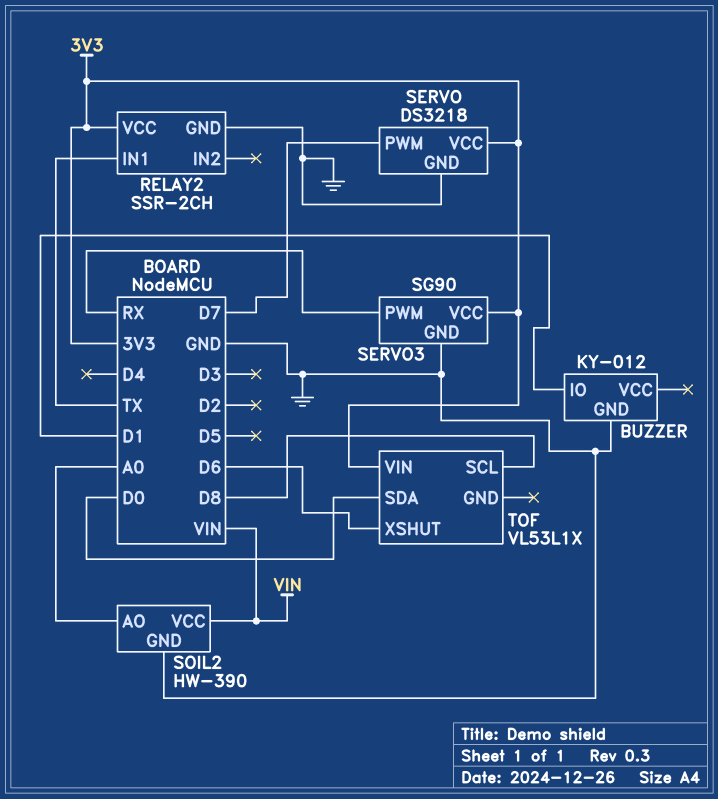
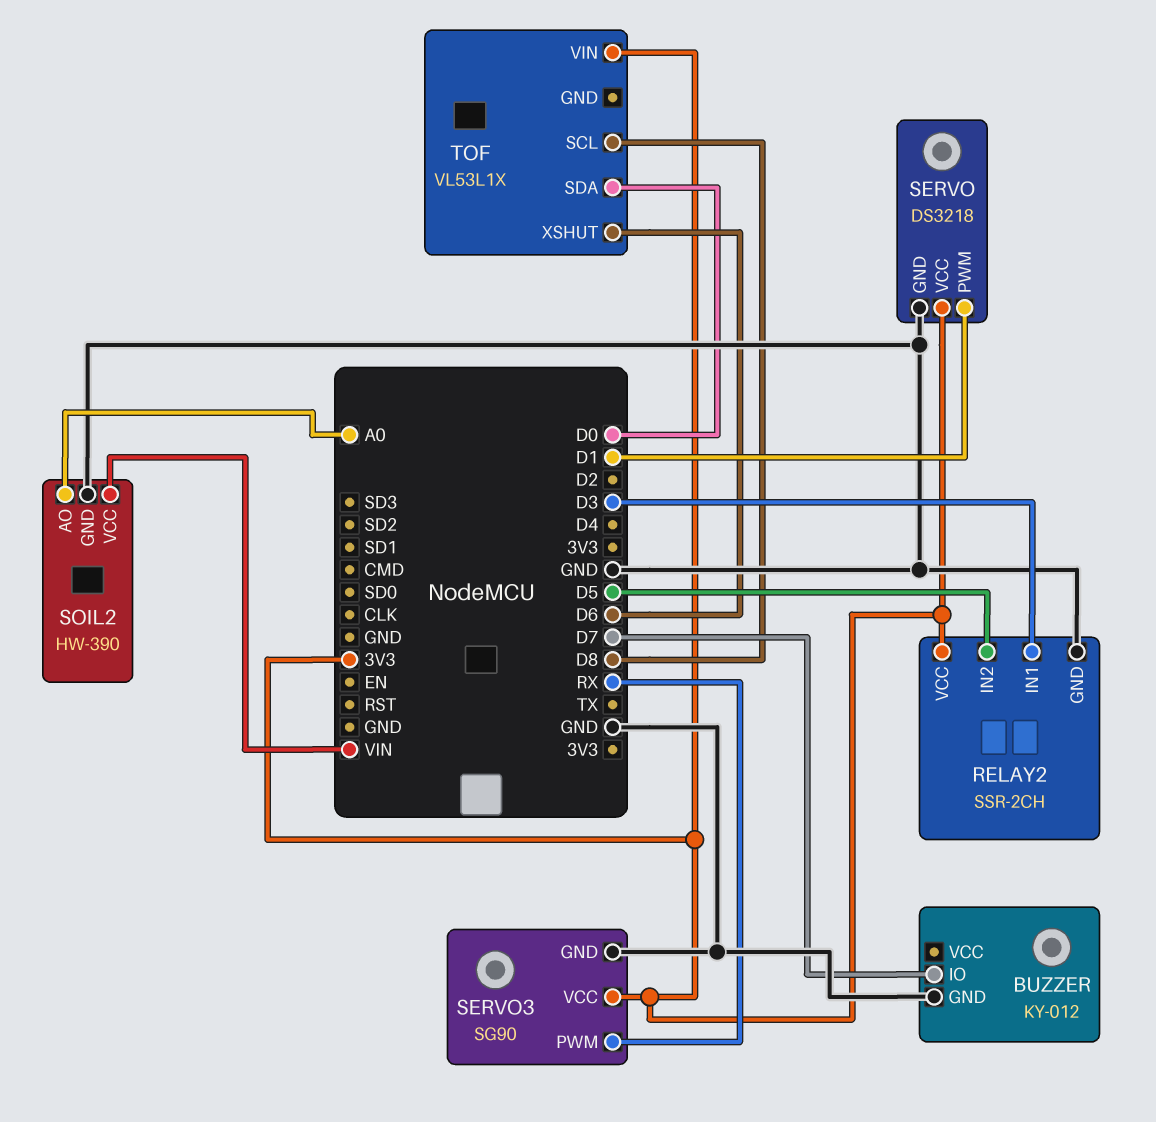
BUZZER pin IO: D1 -> D7
RELAY2 pin IN1: TX -> D3
RELAY2 pin IN2: none -> D5
SERVO pin PWM: D7 -> D1

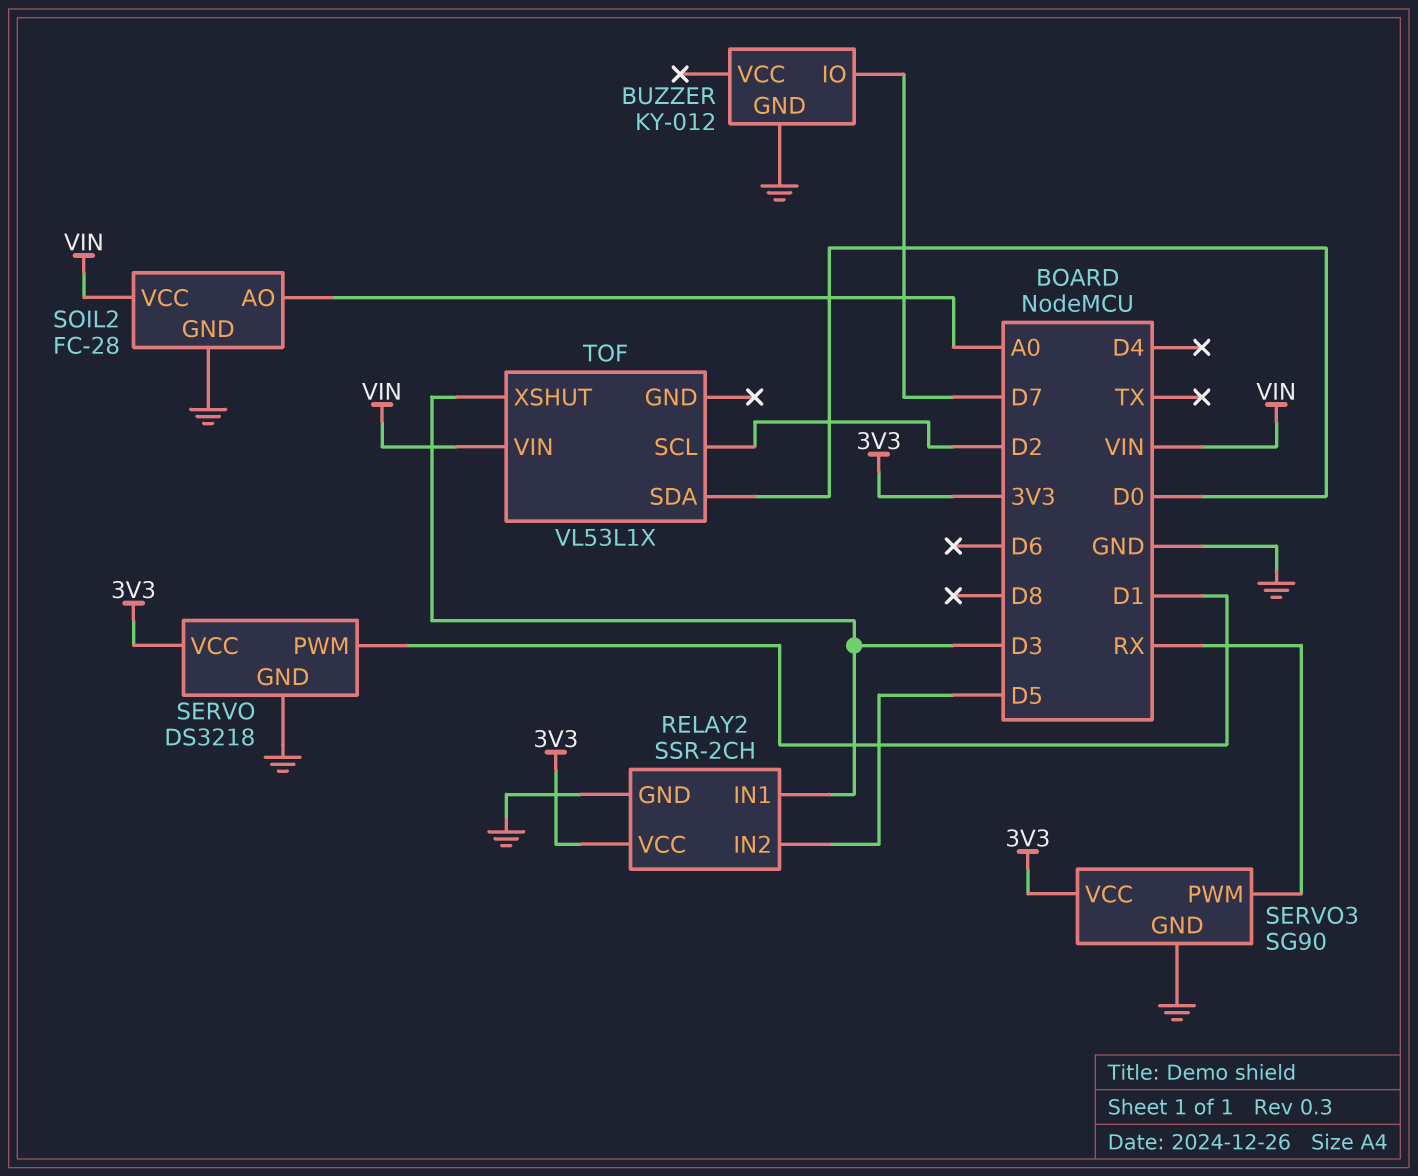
SOIL2: HW-390 -> FC-28
TOF pin SCL: D8 -> D2
TOF pin VIN: 3V3 -> VIN
TOF pin XSHUT: D6 -> D3

